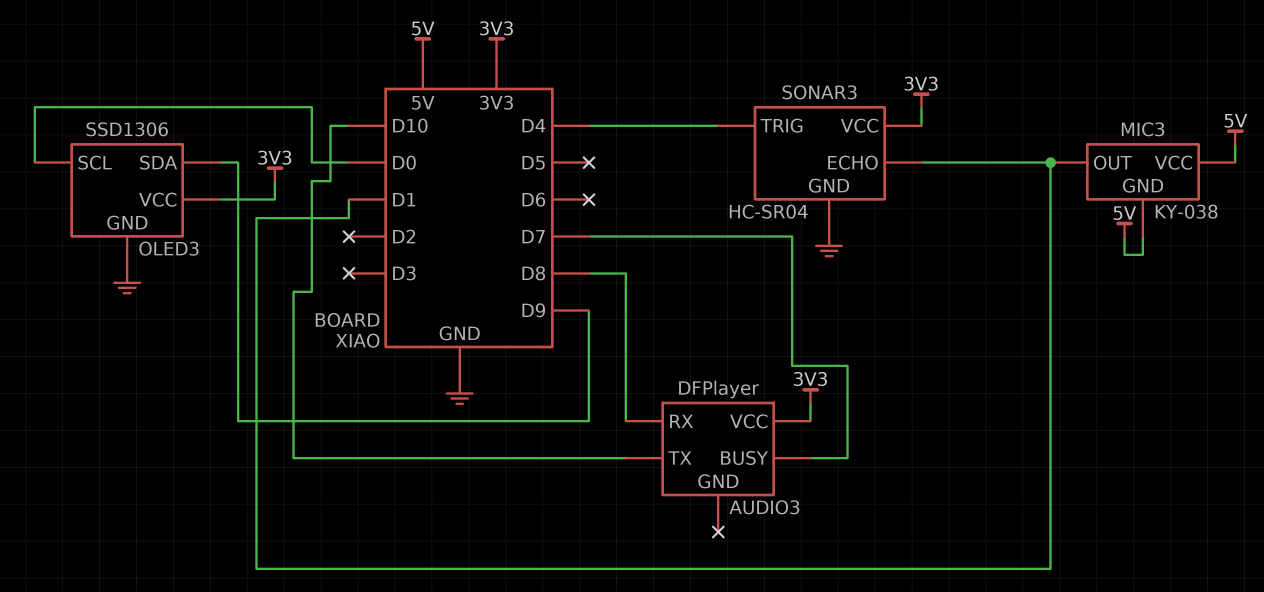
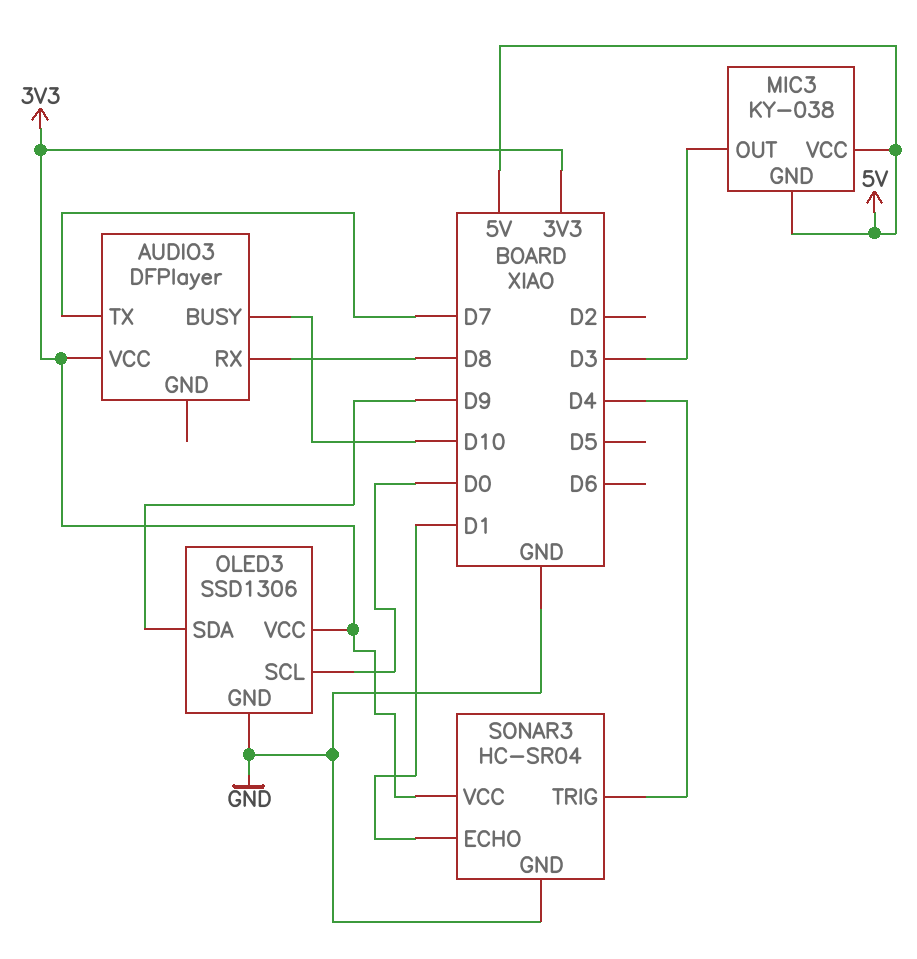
AUDIO3 pin BUSY: D7 -> D10
AUDIO3 pin TX: D10 -> D7
MIC3 pin OUT: D1 -> D3

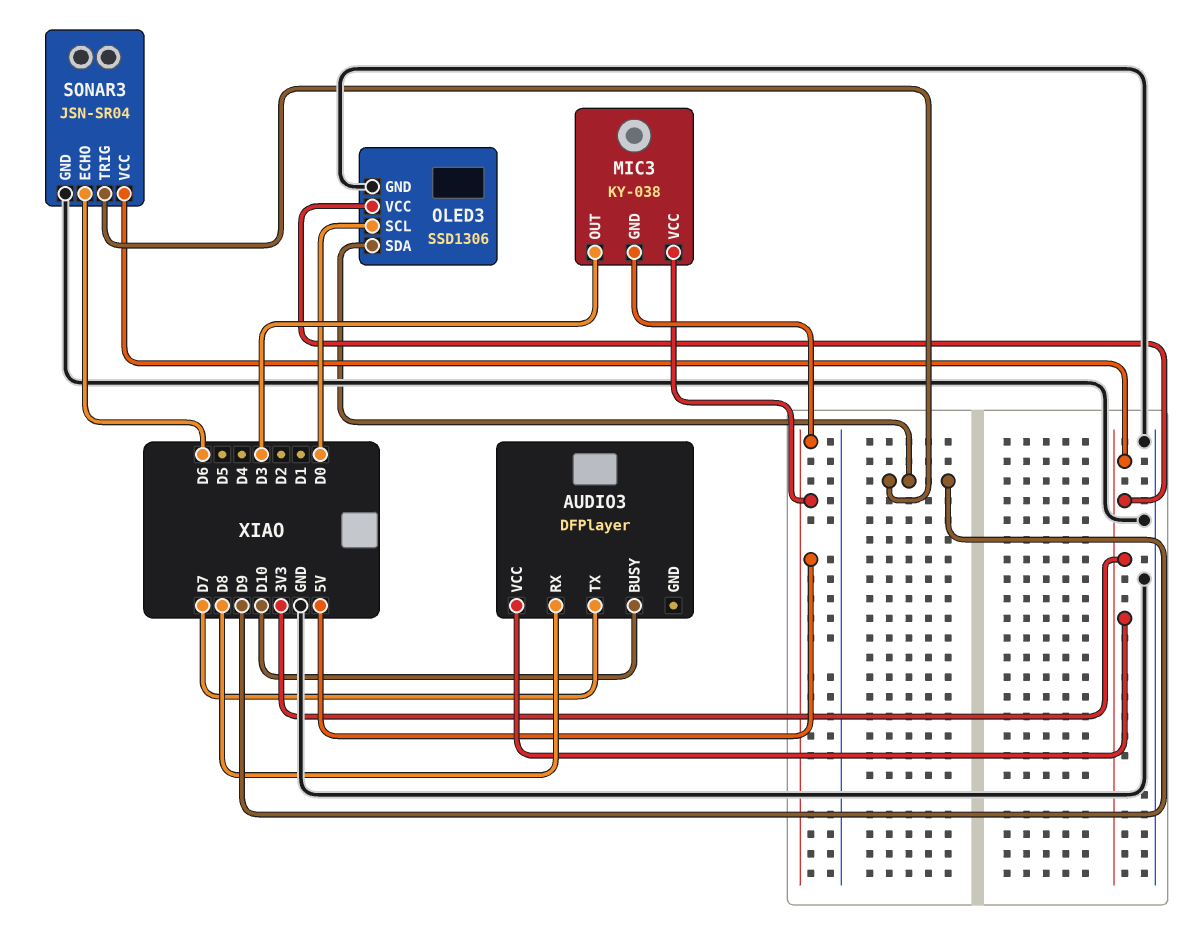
SONAR3: HC-SR04 -> JSN-SR04
SONAR3 pin ECHO: D1 -> D6
SONAR3 pin TRIG: D4 -> D9

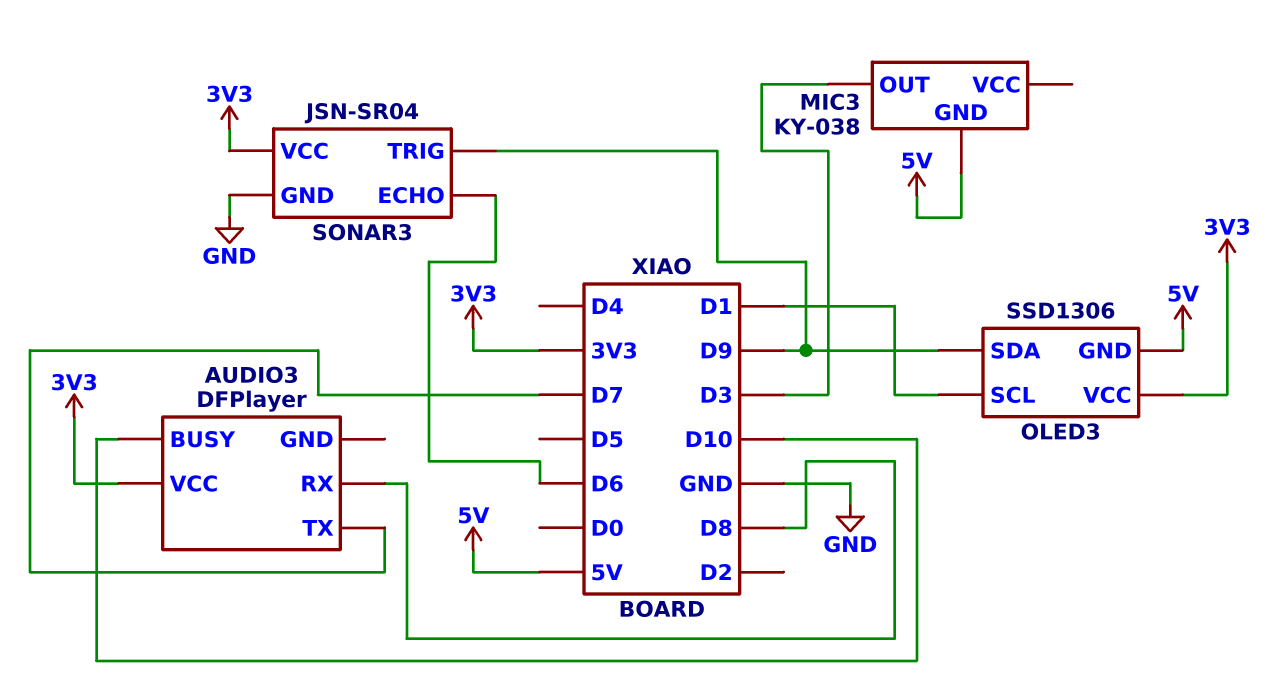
MIC3 pin VCC: 5V -> none
OLED3 pin GND: GND -> 5V
OLED3 pin SCL: D0 -> D1

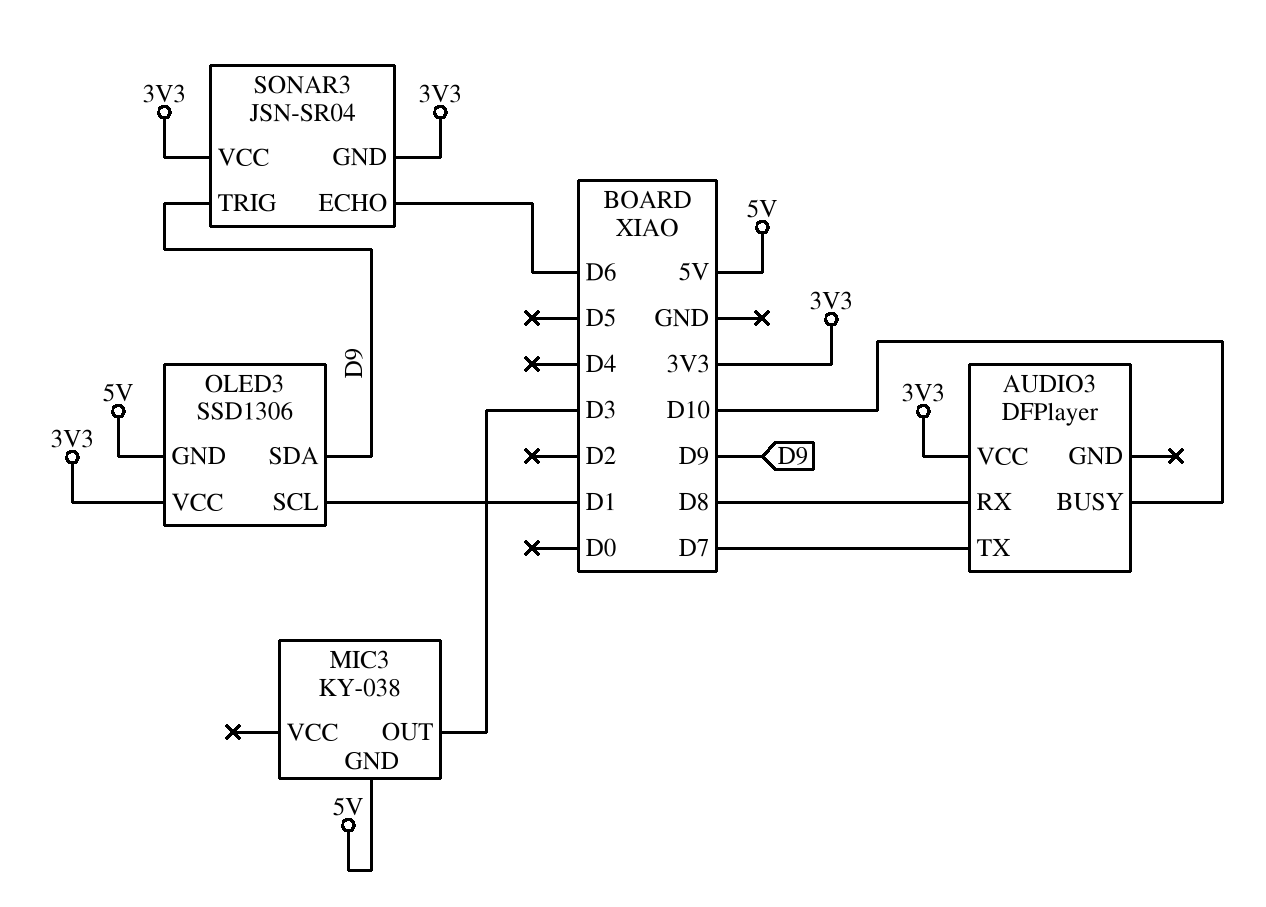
SONAR3 pin GND: GND -> 3V3

